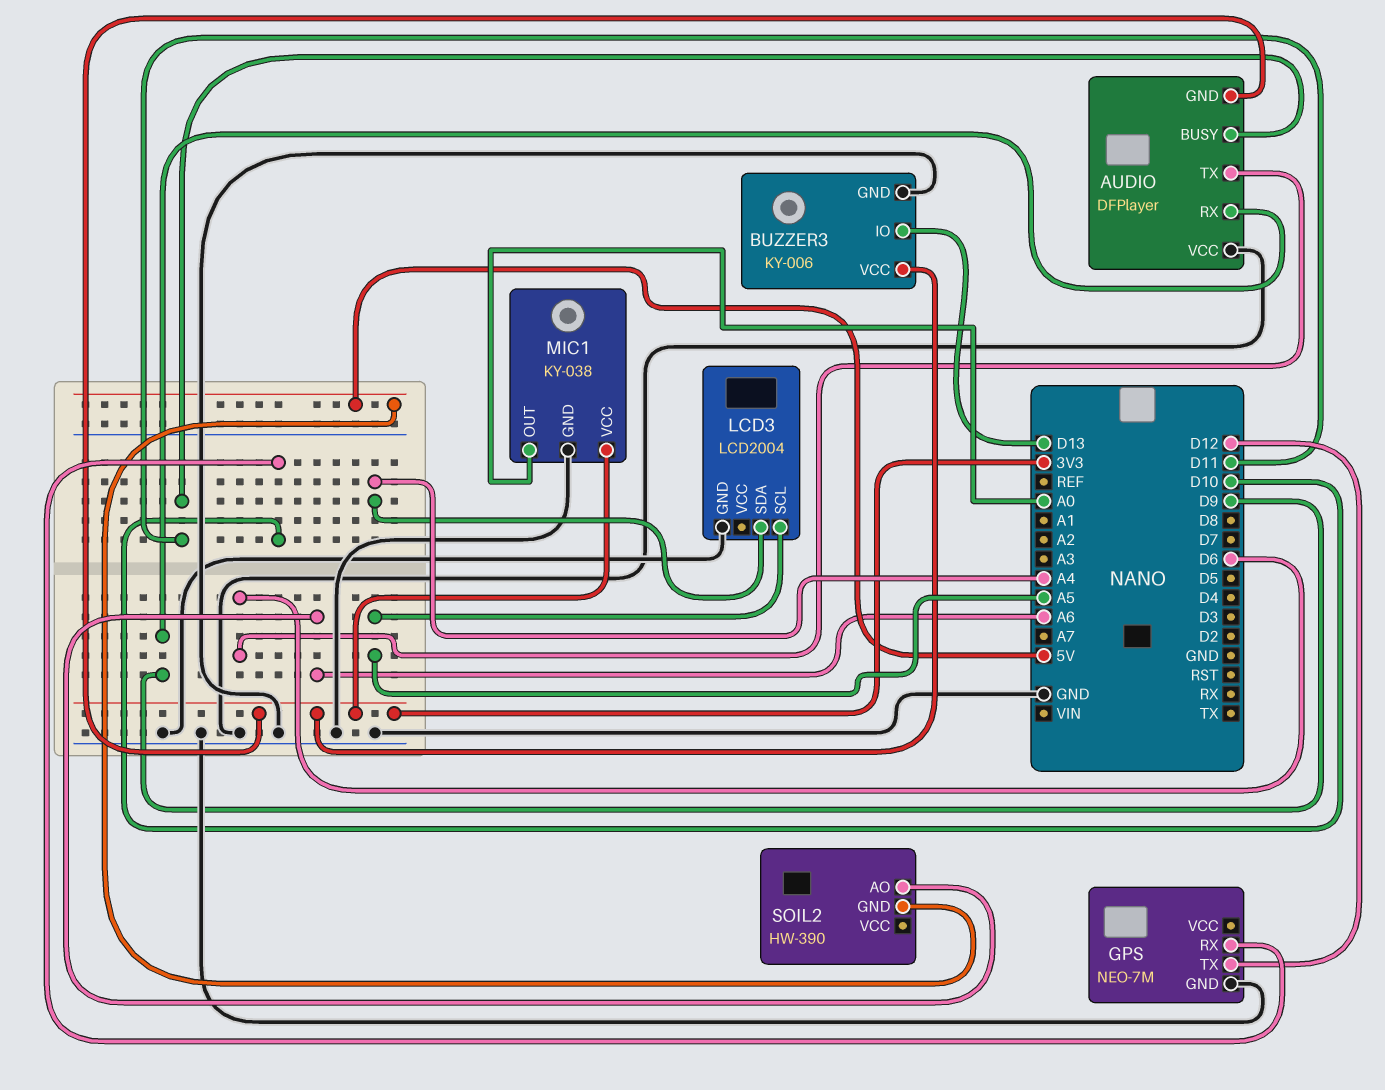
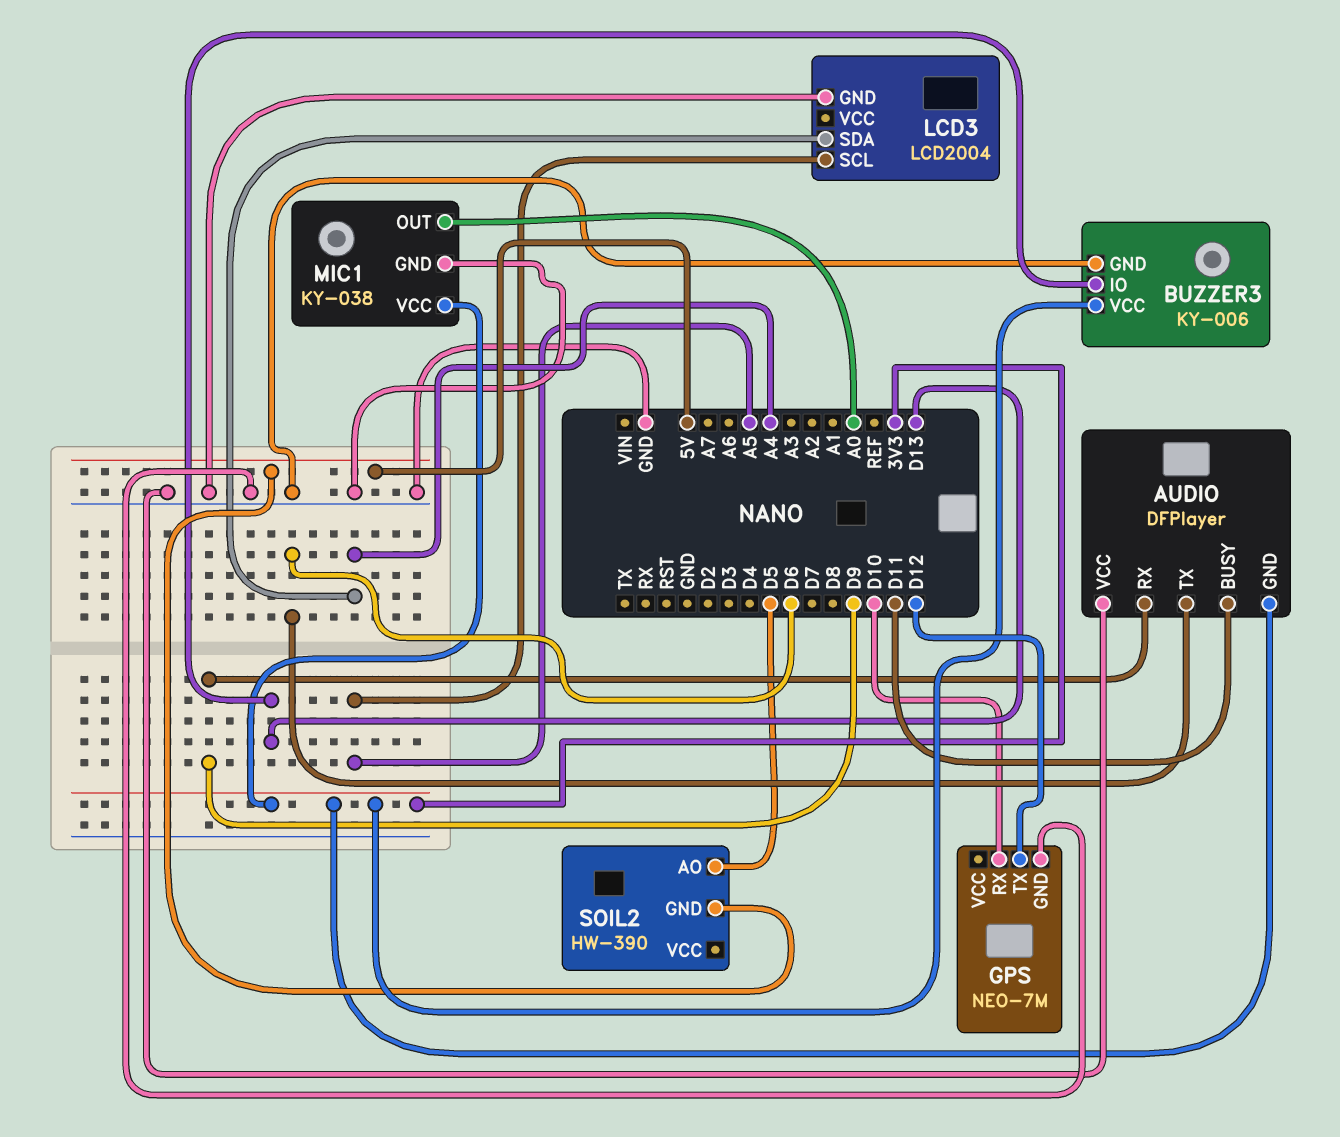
SOIL2 pin AO: A6 -> D5

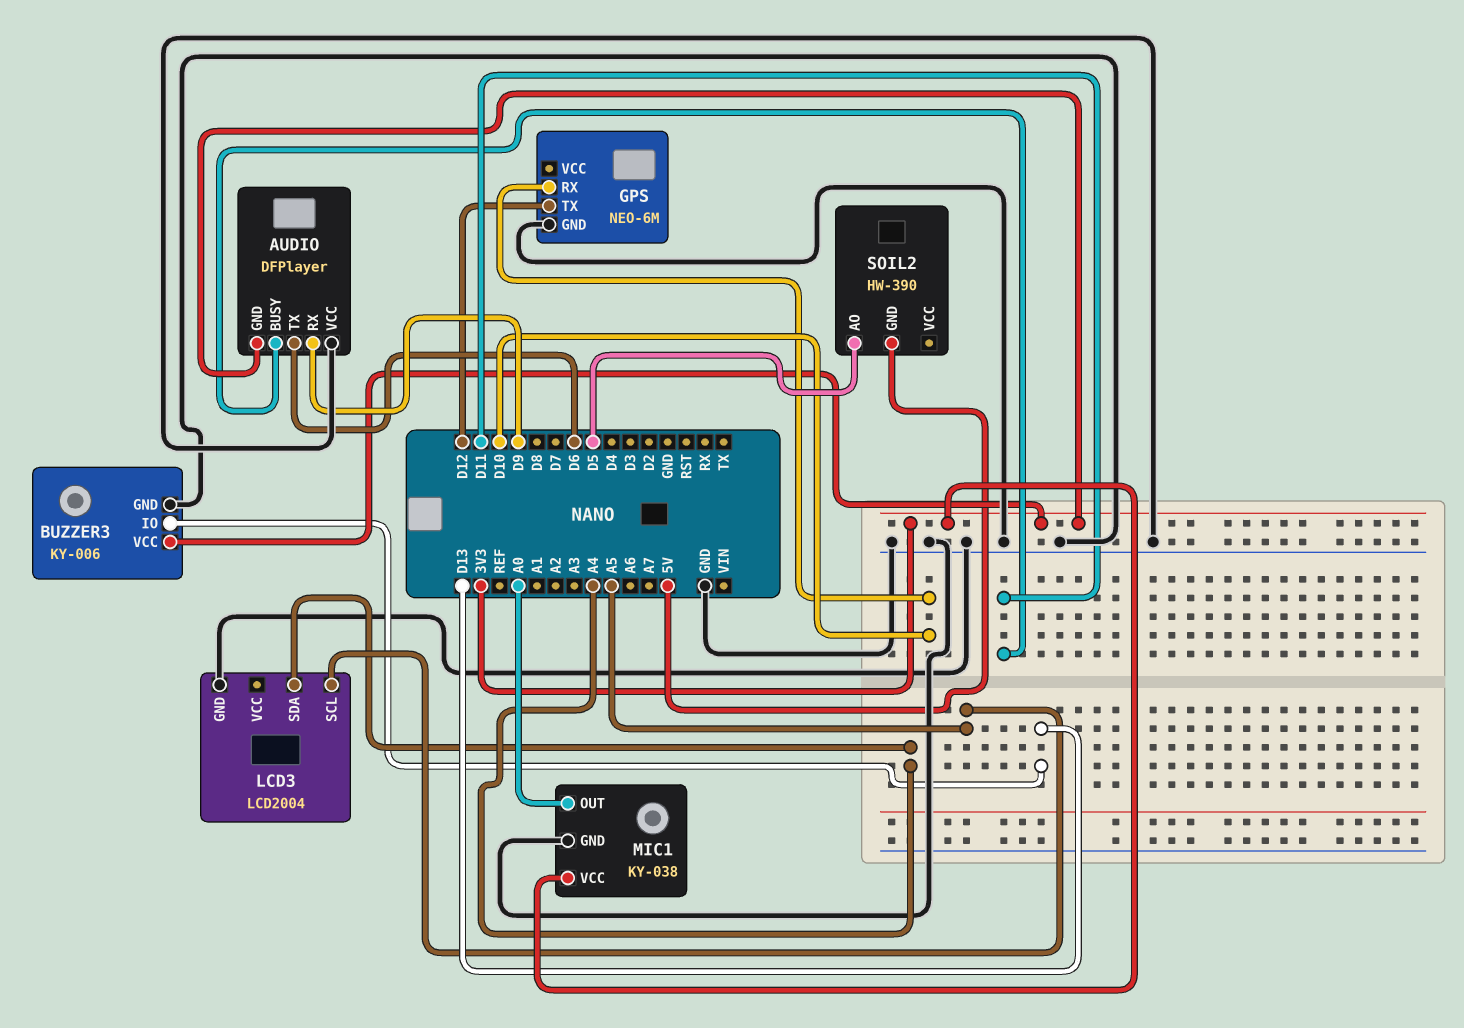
GPS: NEO-7M -> NEO-6M

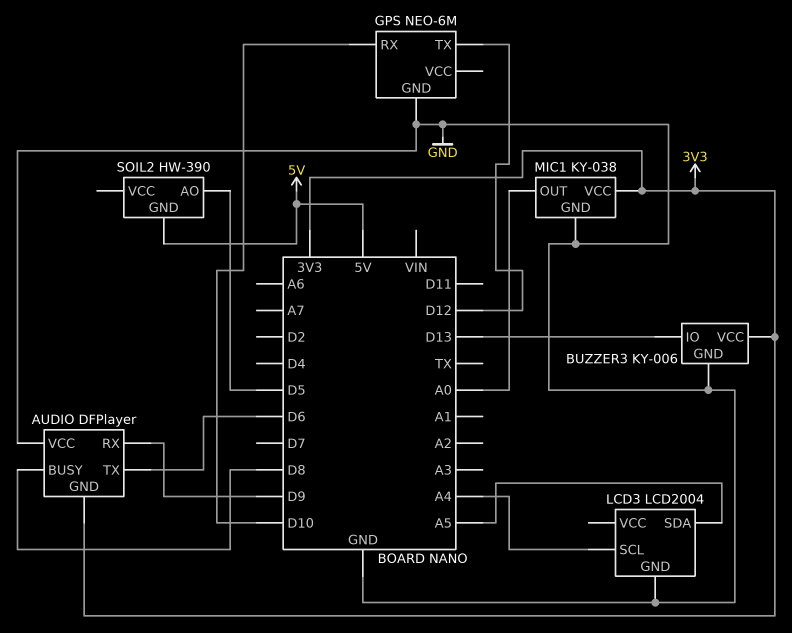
AUDIO pin BUSY: D11 -> D8
LCD3 pin SCL: A5 -> A4
LCD3 pin SDA: A4 -> A5

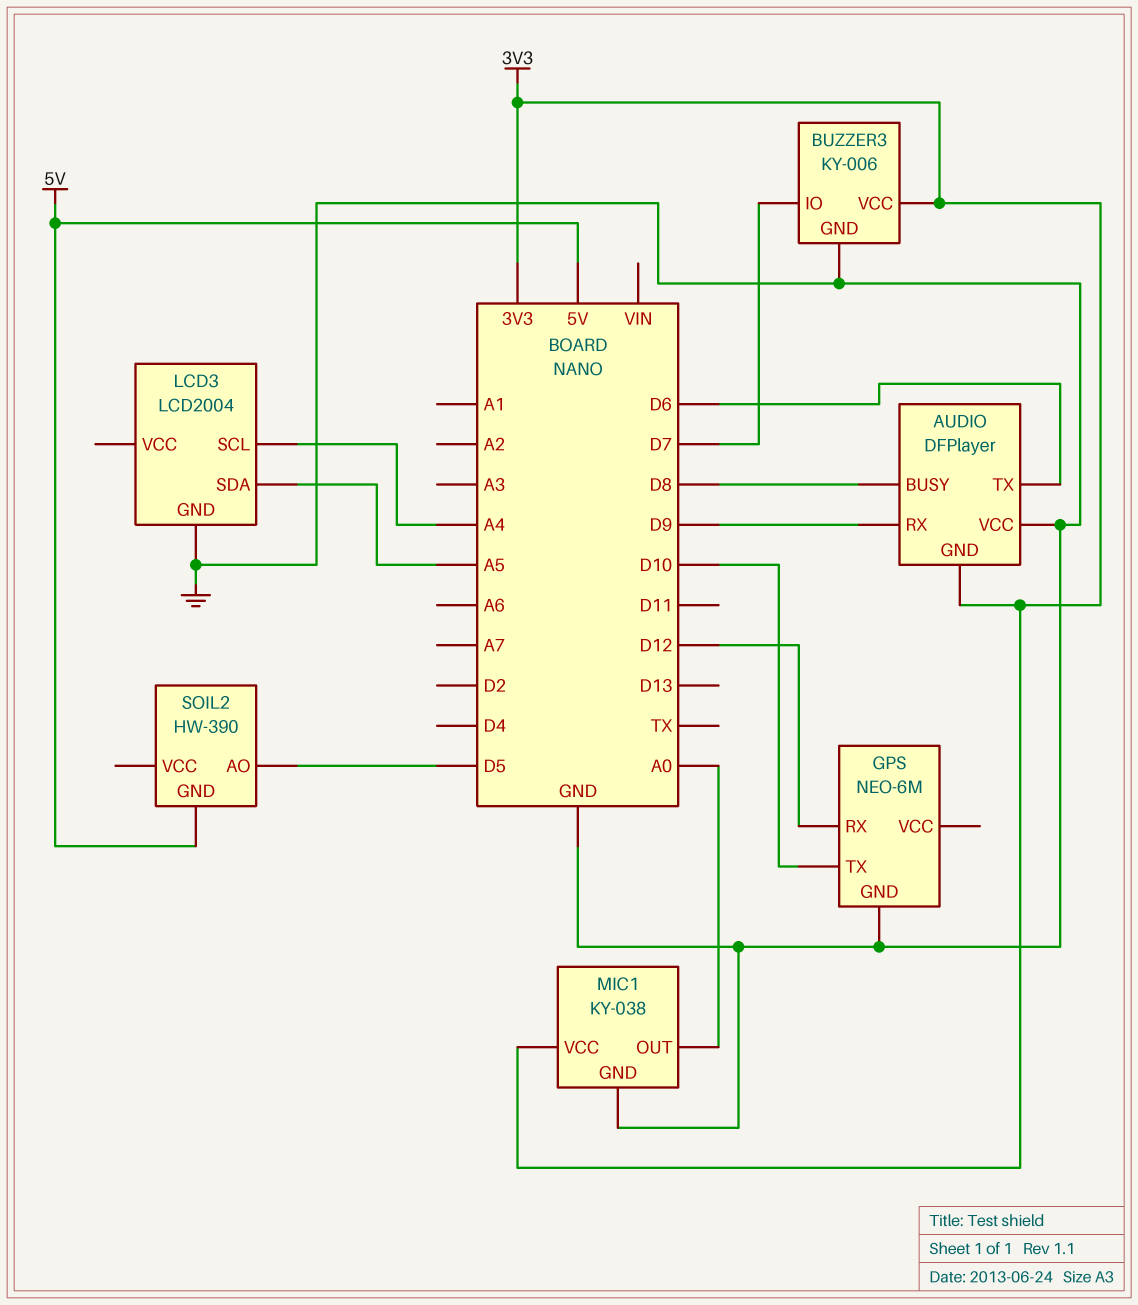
BUZZER3 pin IO: D13 -> D7
GPS pin RX: D10 -> D12
GPS pin TX: D12 -> D10

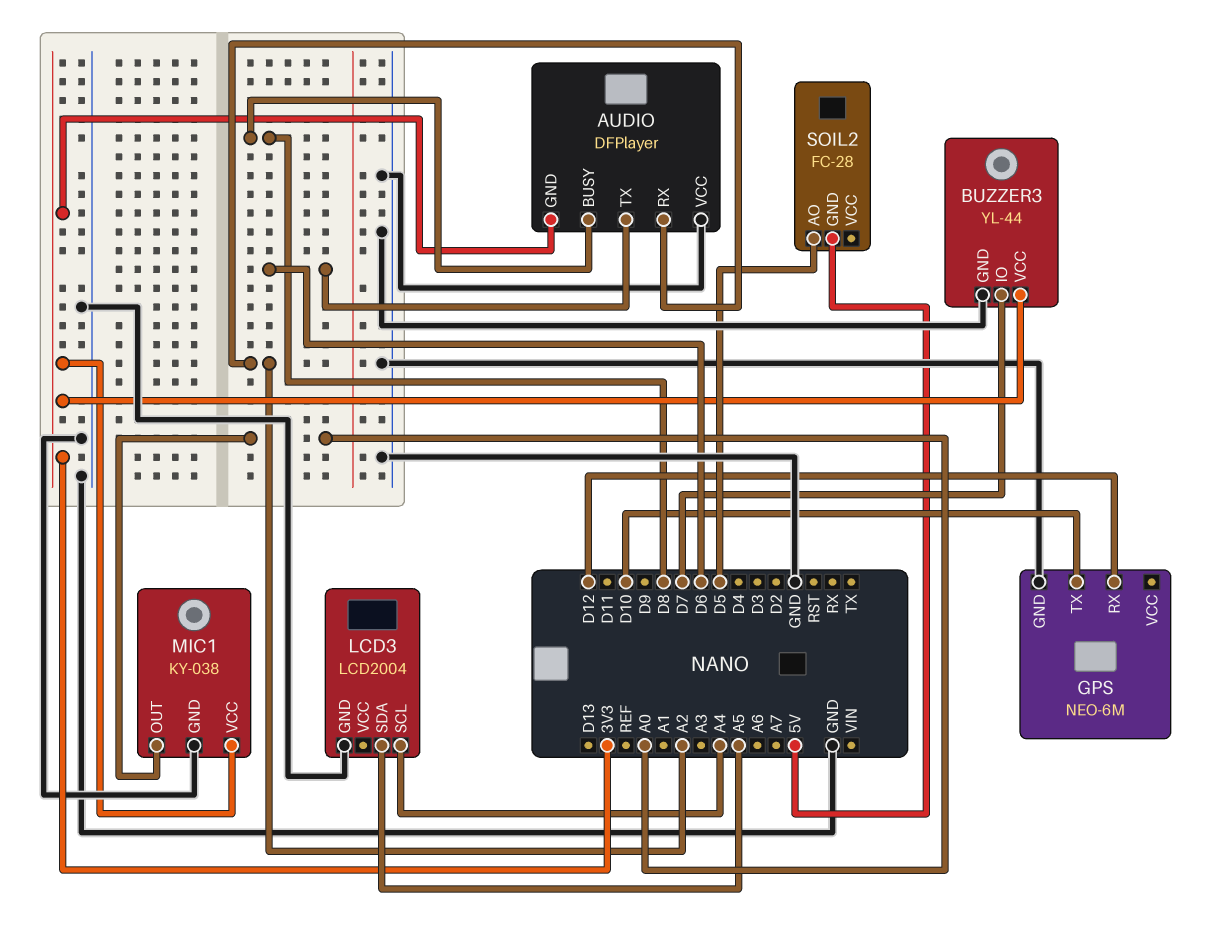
AUDIO pin RX: D9 -> A2
BUZZER3: KY-006 -> YL-44
SOIL2: HW-390 -> FC-28

